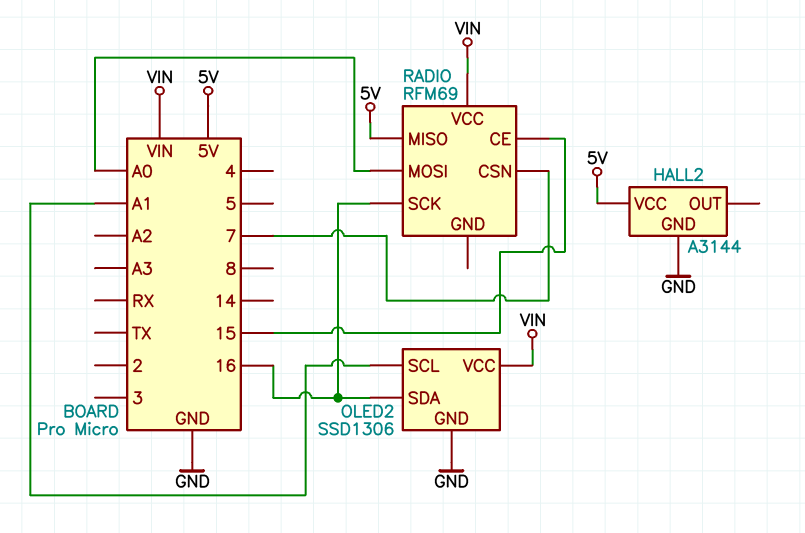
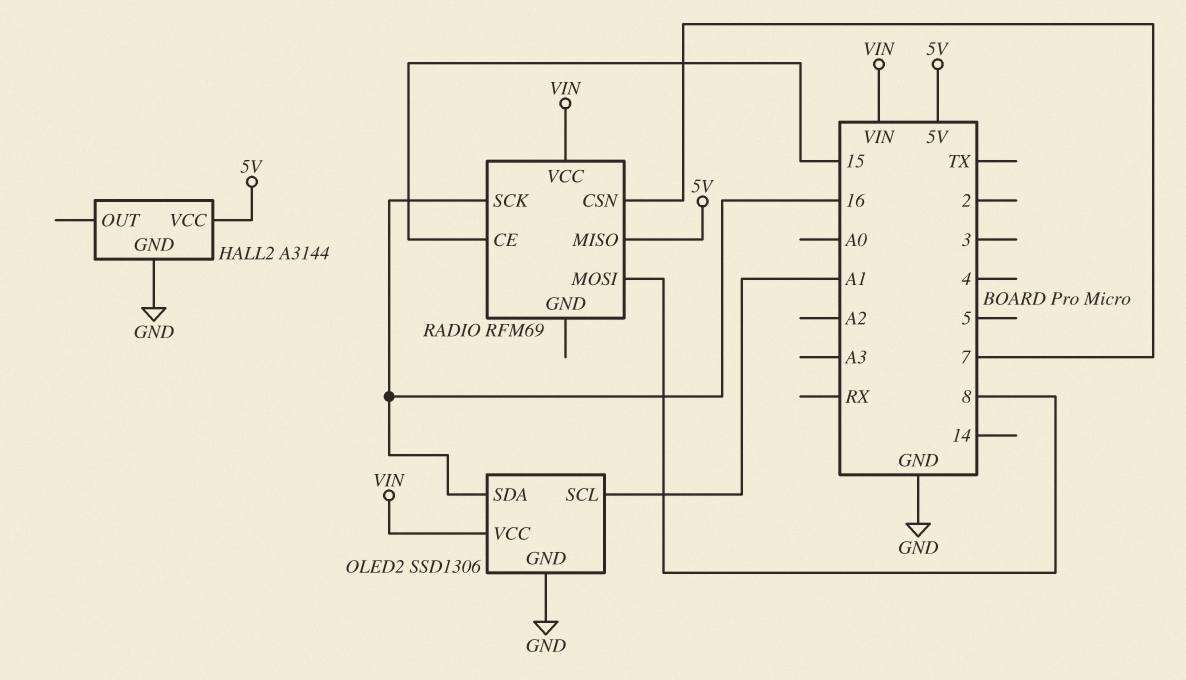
RADIO pin MOSI: A0 -> 8

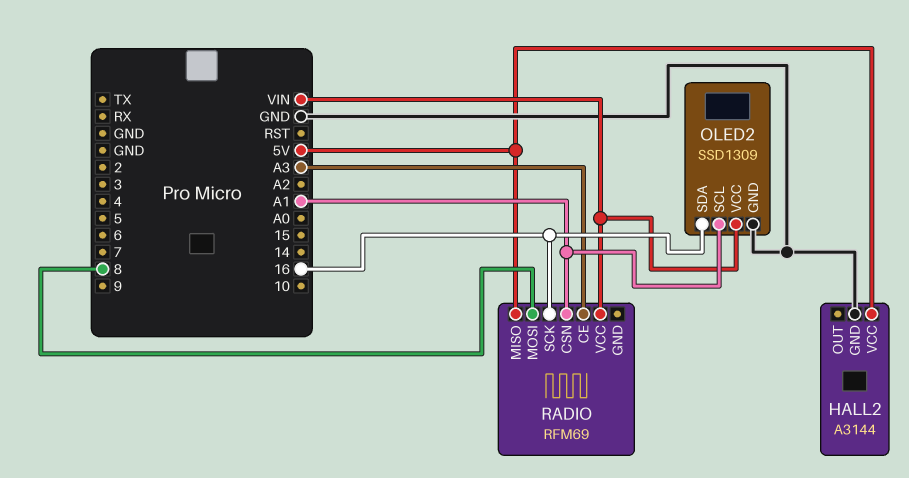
OLED2: SSD1306 -> SSD1309
RADIO pin CE: 15 -> A3
RADIO pin CSN: 7 -> A1

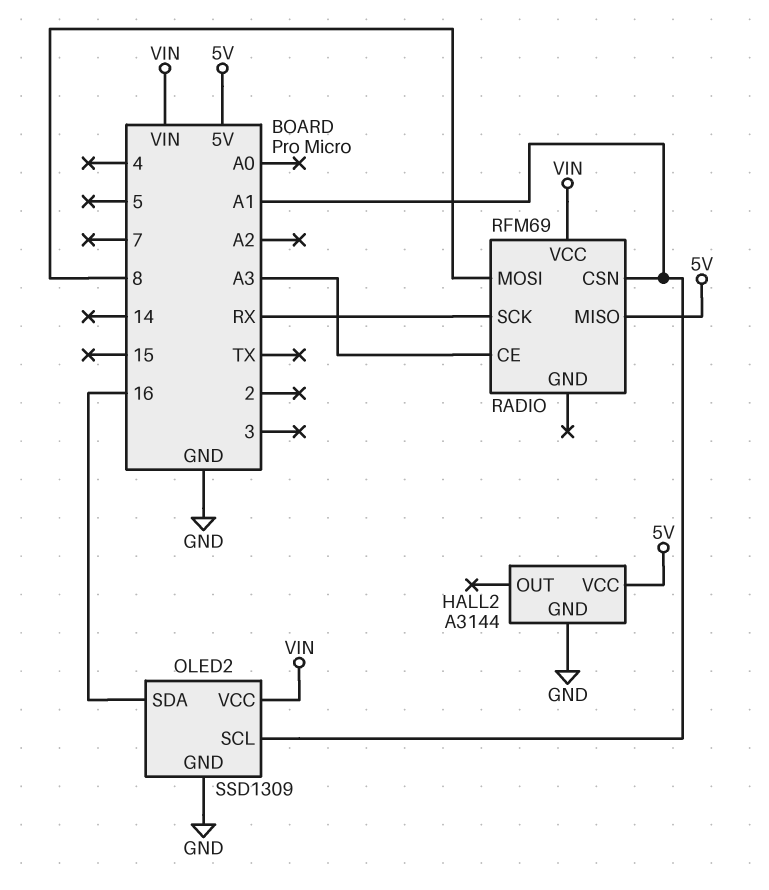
RADIO pin SCK: 16 -> RX

